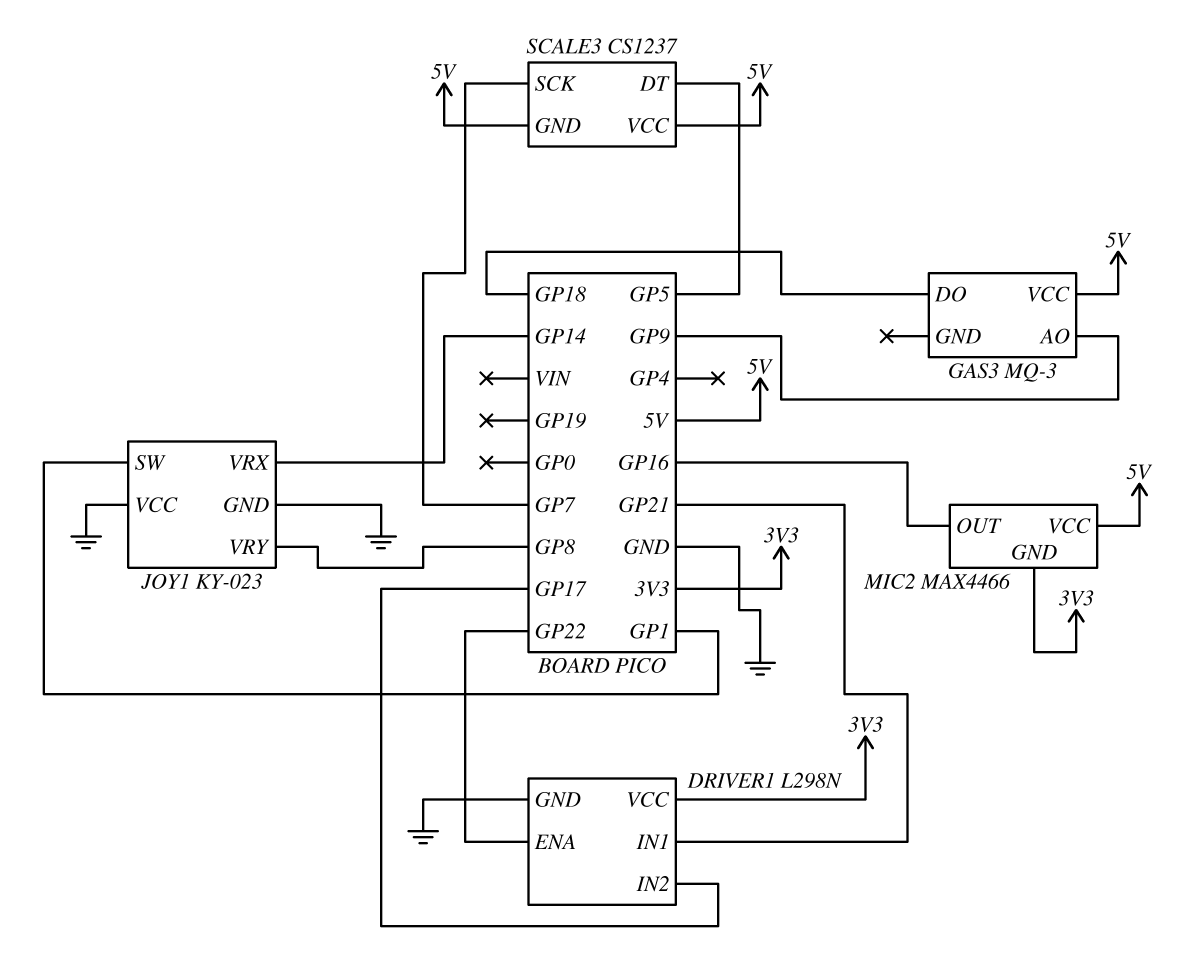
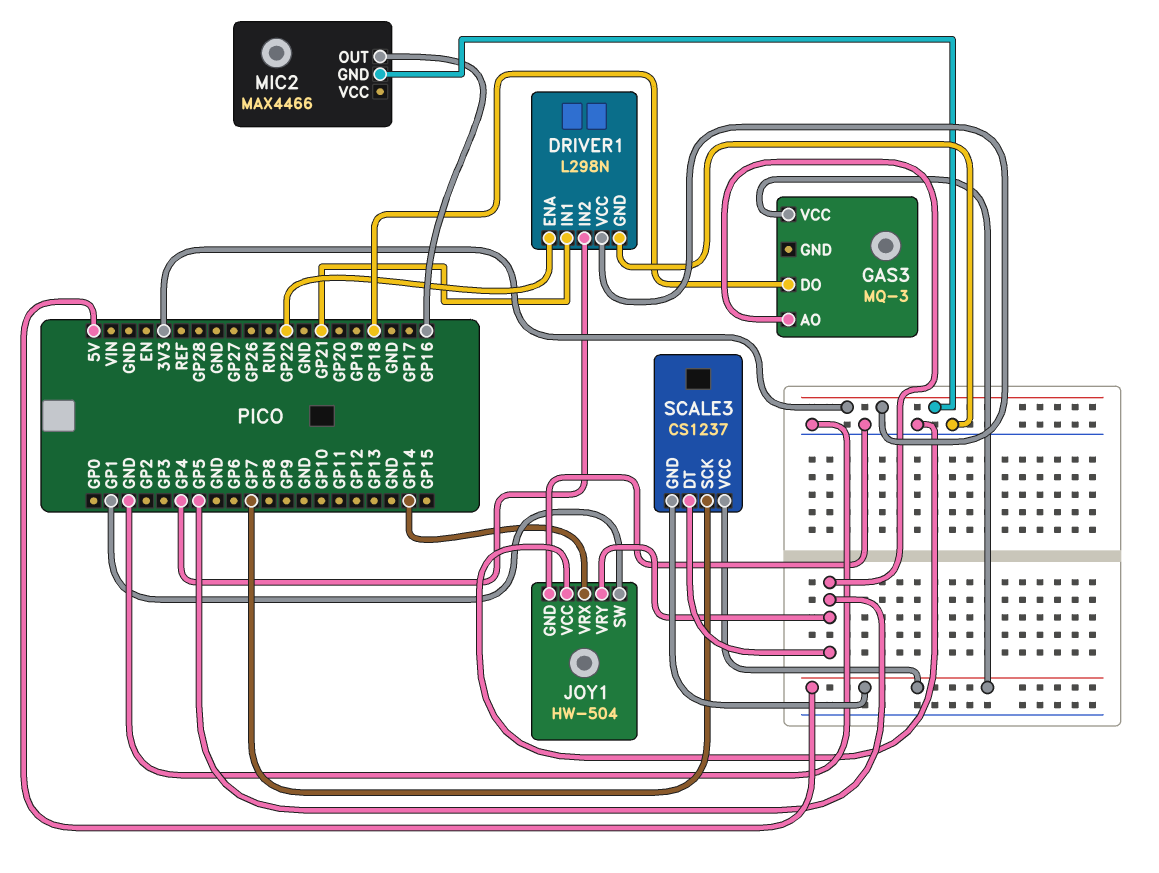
DRIVER1 pin IN2: GP17 -> GP4
GAS3 pin AO: GP9 -> GP5
JOY1: KY-023 -> HW-504
JOY1 pin VRY: GP8 -> GP5
MIC2 pin VCC: 5V -> none

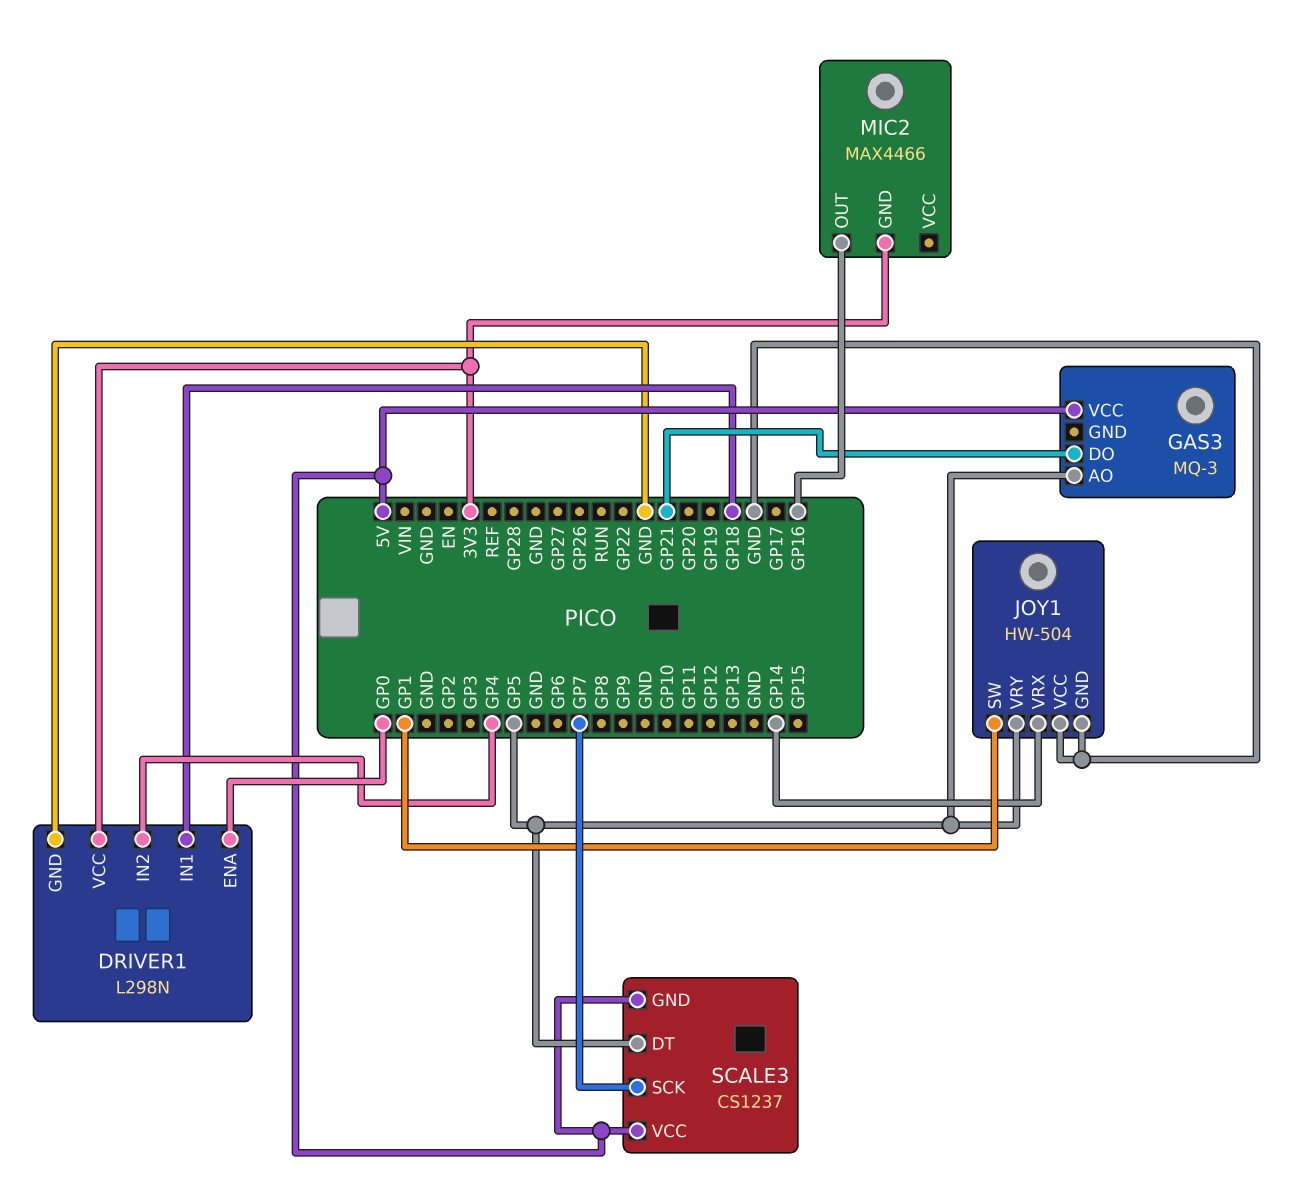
DRIVER1 pin ENA: GP22 -> GP0
DRIVER1 pin IN1: GP21 -> GP18
GAS3 pin DO: GP18 -> GP21

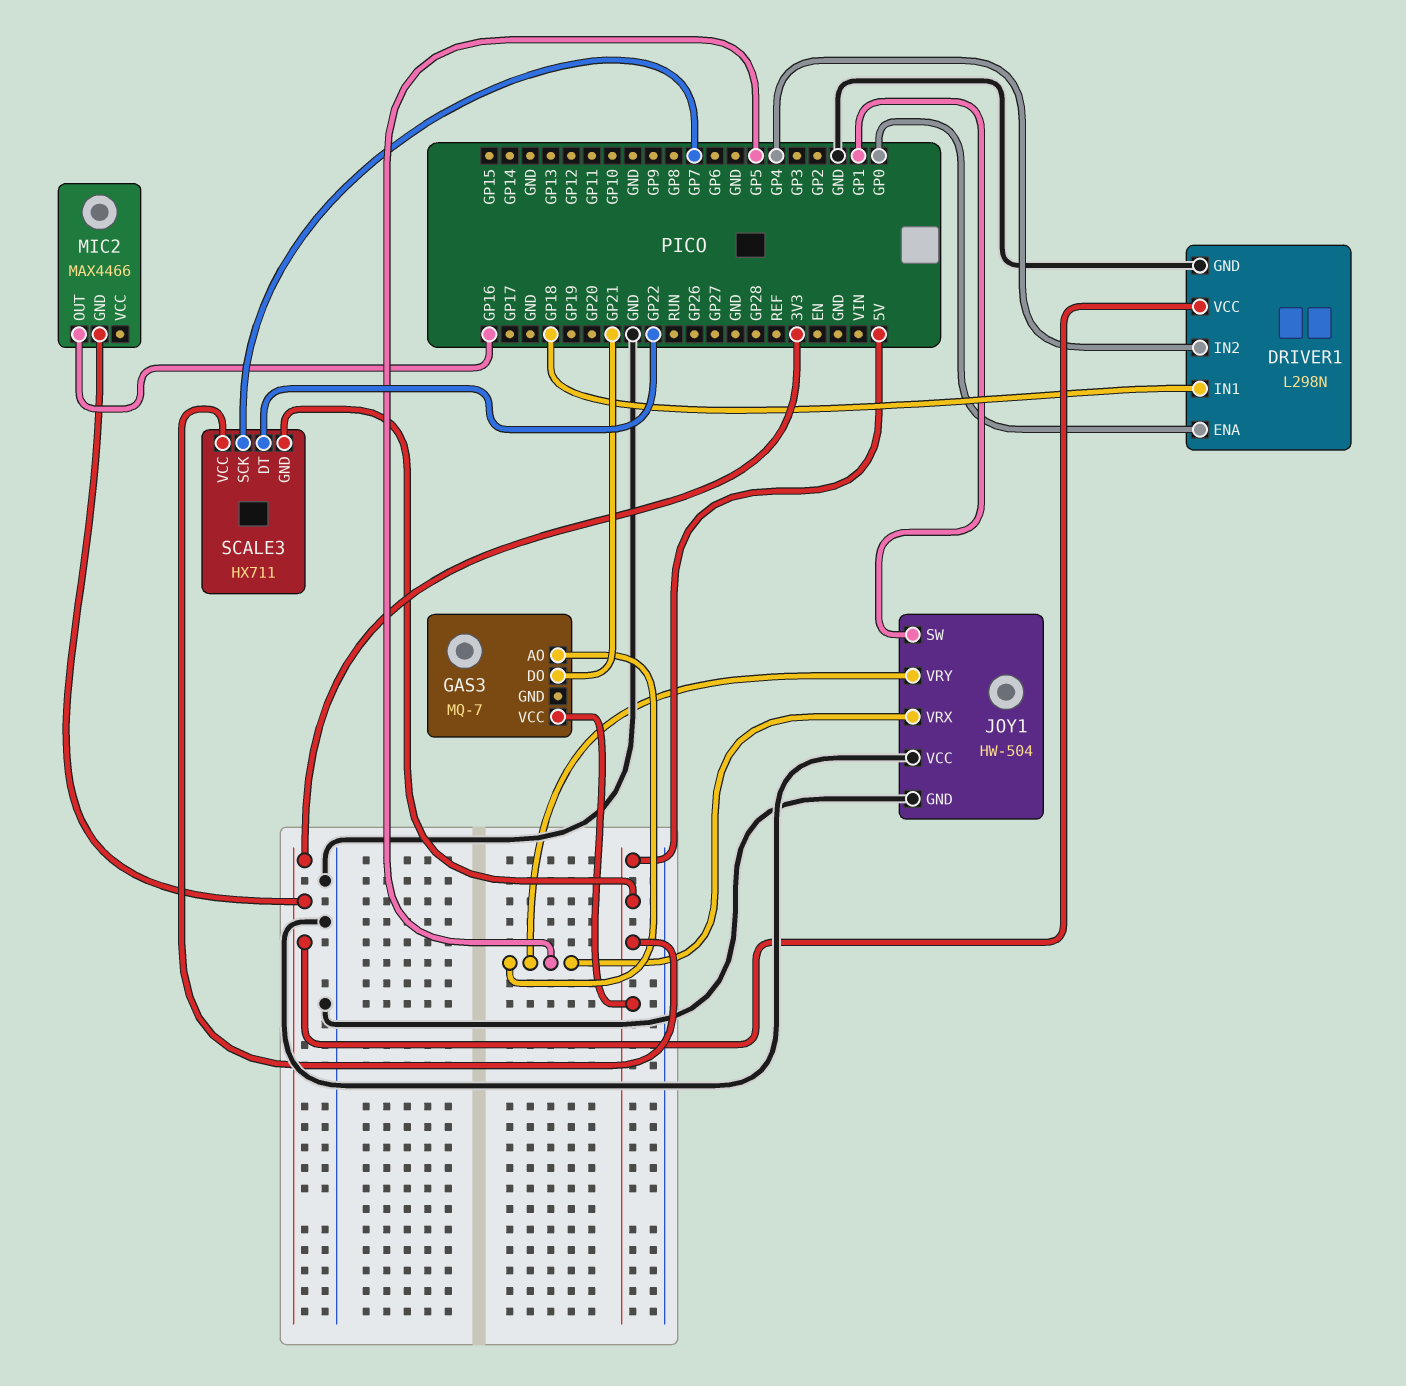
GAS3: MQ-3 -> MQ-7
JOY1 pin VRX: GP14 -> GP5
SCALE3: CS1237 -> HX711
SCALE3 pin DT: GP5 -> GP22

